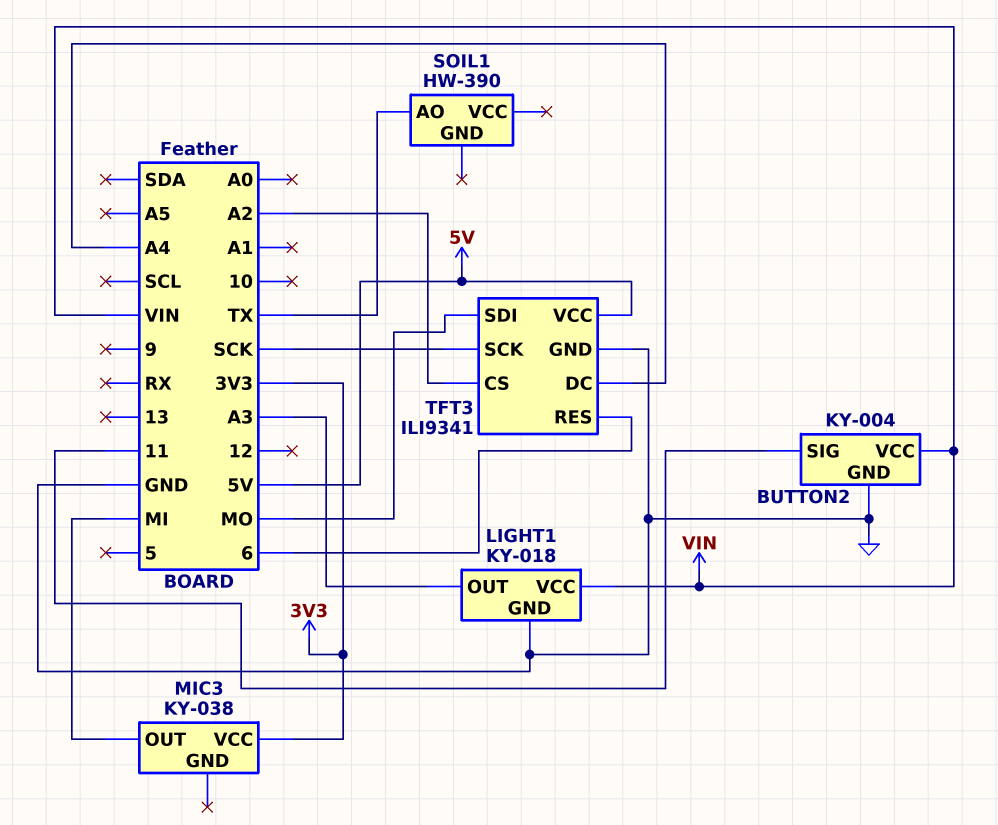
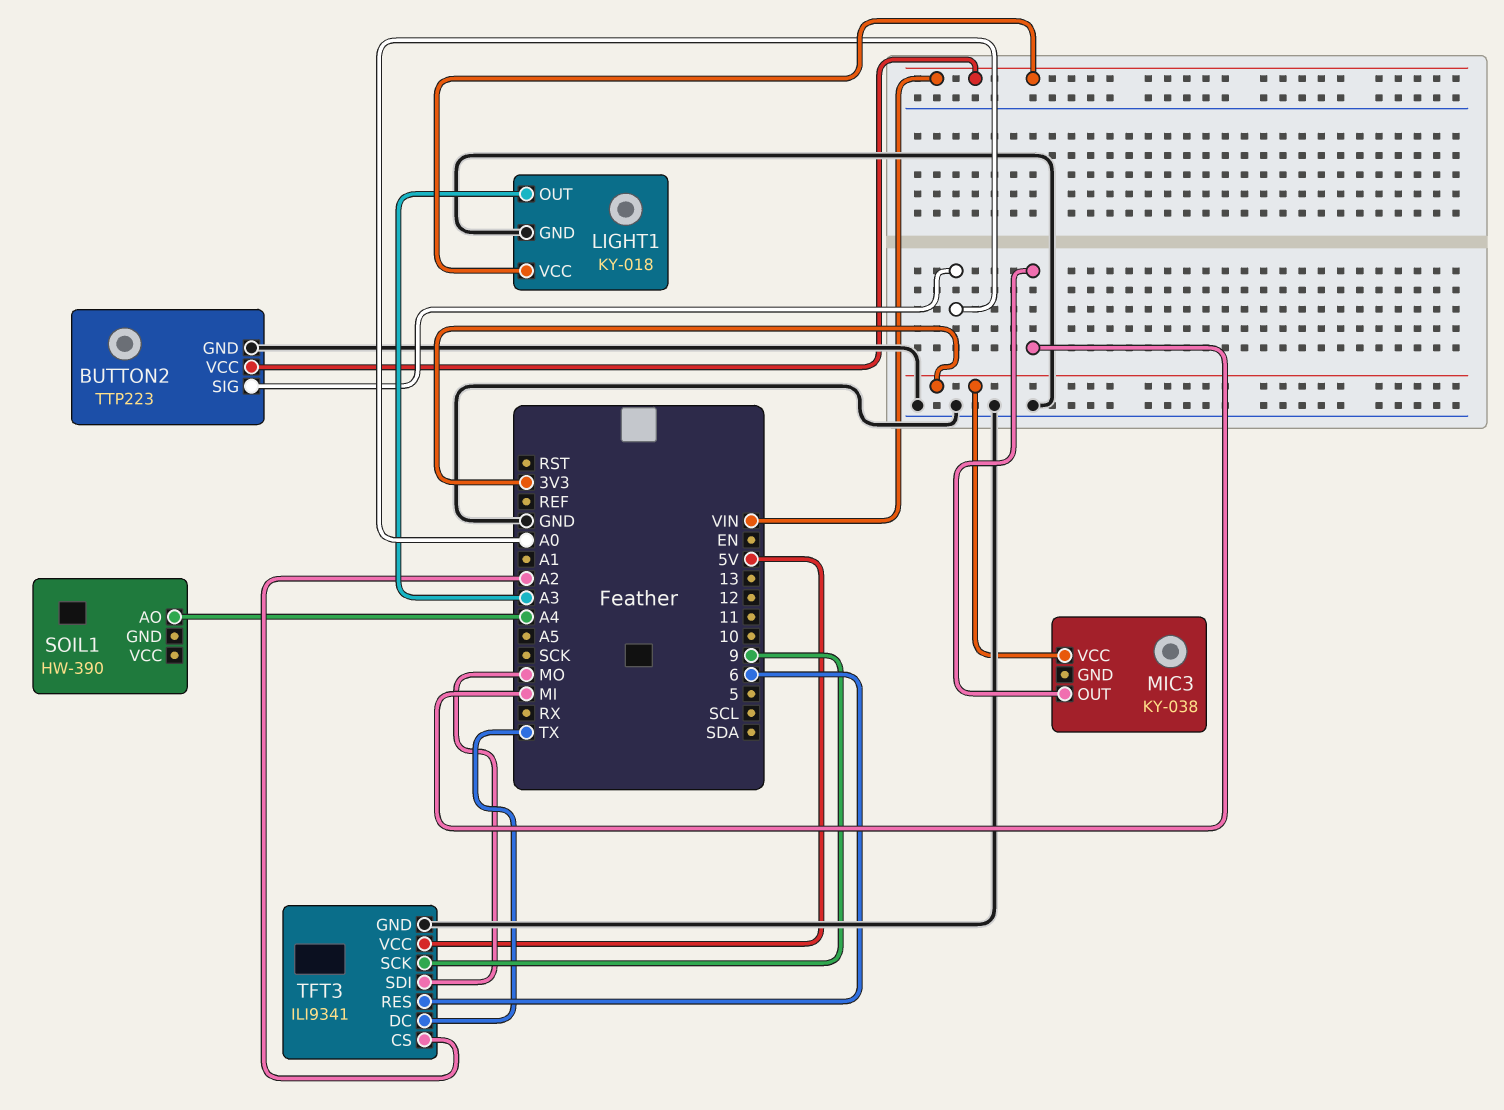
BUTTON2: KY-004 -> TTP223
BUTTON2 pin SIG: 11 -> A0
SOIL1 pin AO: TX -> A4
TFT3 pin DC: A4 -> TX
TFT3 pin SCK: SCK -> 9

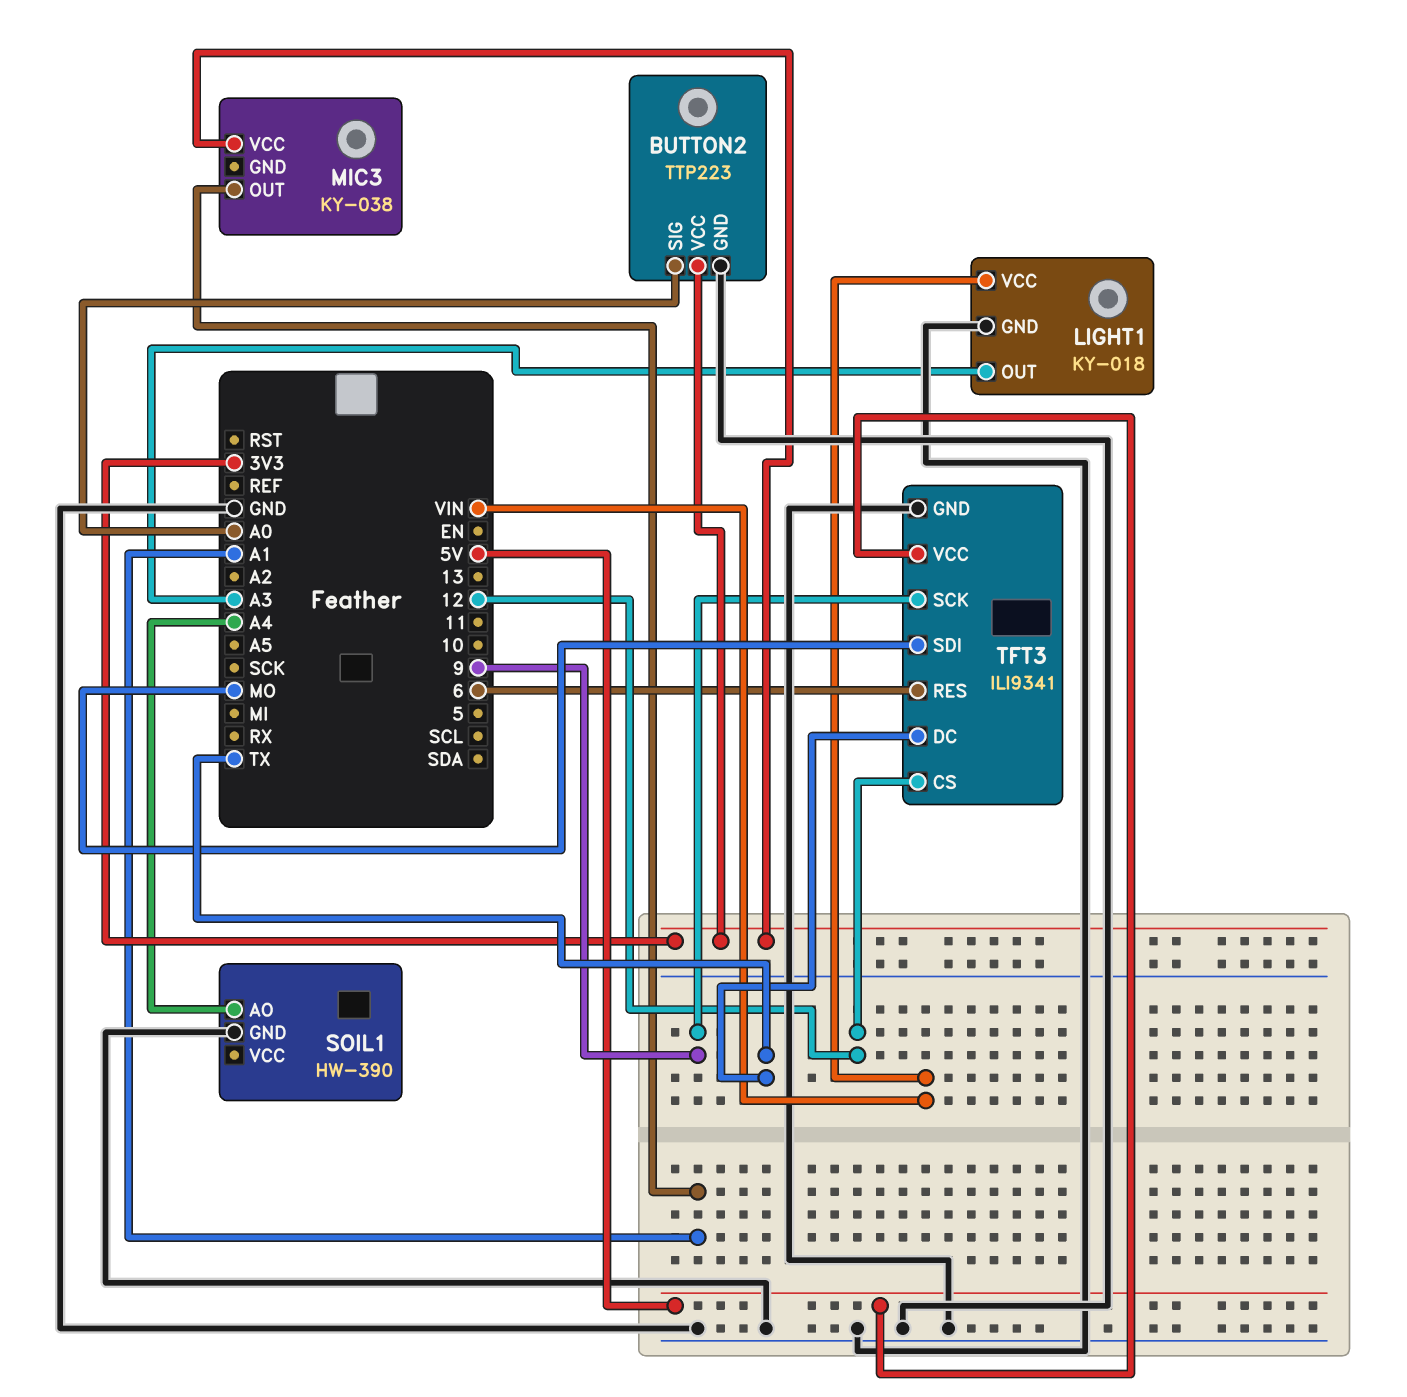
BUTTON2 pin VCC: VIN -> 3V3
MIC3 pin OUT: MI -> A1
SOIL1 pin GND: none -> GND
TFT3 pin CS: A2 -> 12

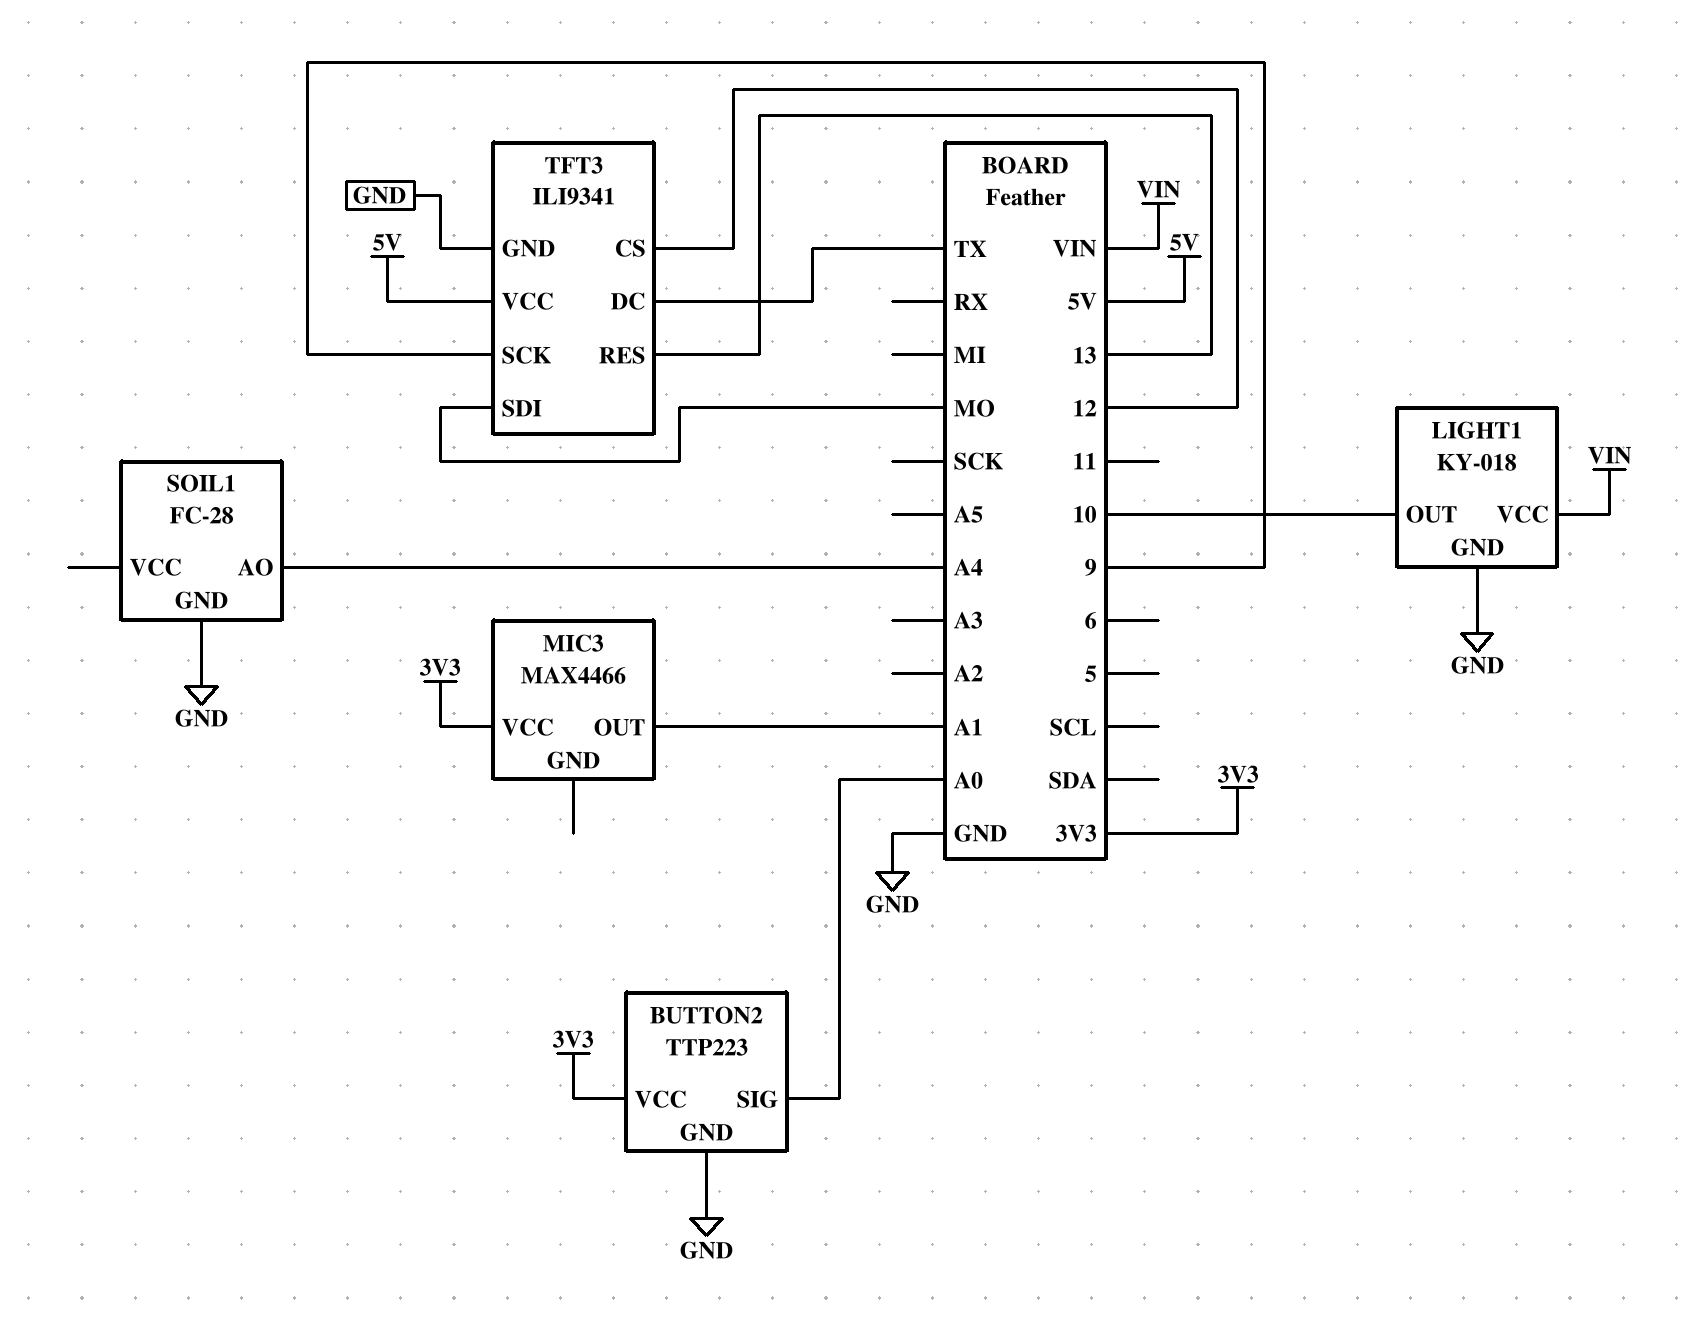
LIGHT1 pin OUT: A3 -> 10
MIC3: KY-038 -> MAX4466
SOIL1: HW-390 -> FC-28
TFT3 pin RES: 6 -> 13

